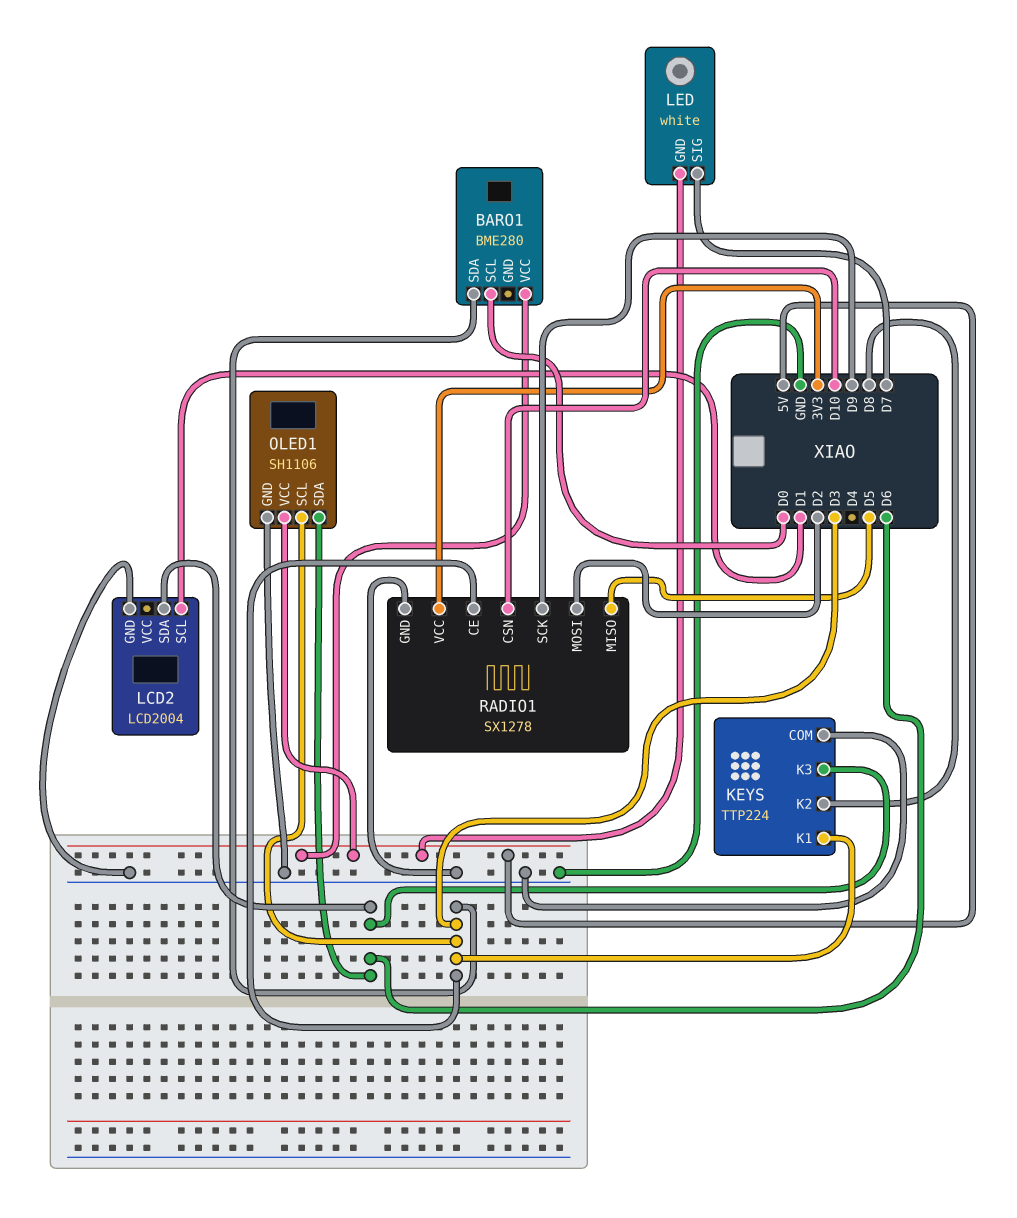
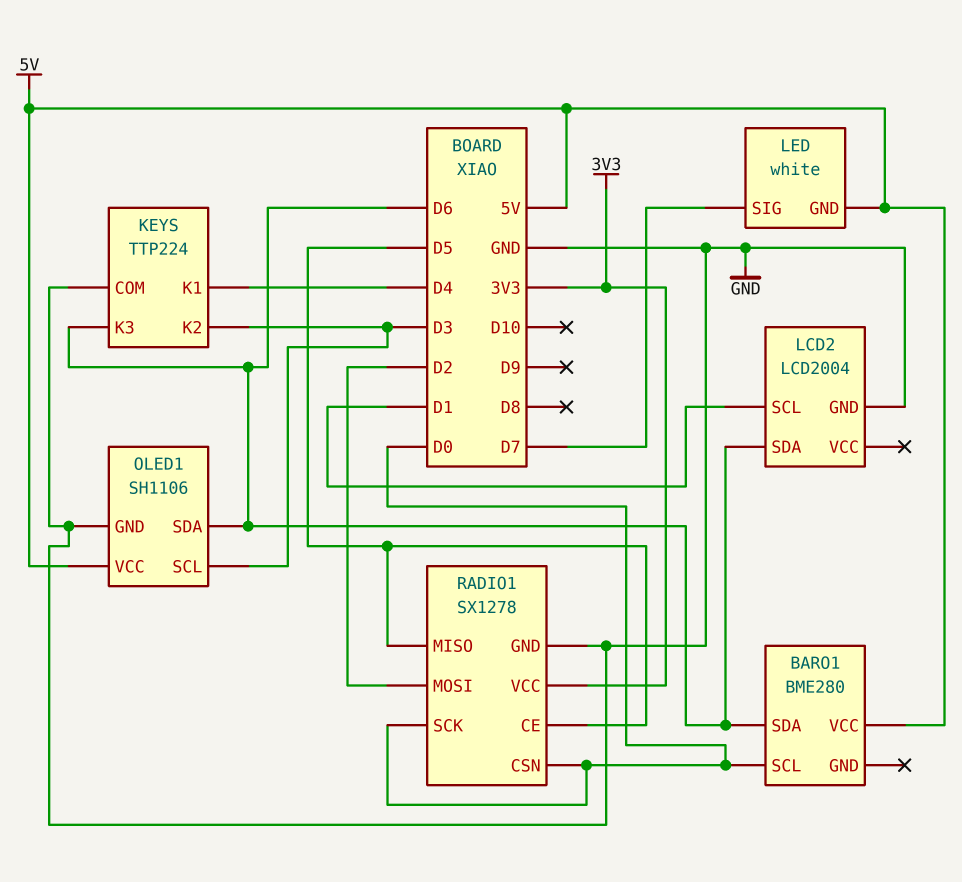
BARO1 pin SDA: D3 -> D6
KEYS pin K1: D3 -> D4
KEYS pin K2: D8 -> D3
RADIO1 pin CE: D3 -> D5
RADIO1 pin CSN: D10 -> D0
RADIO1 pin SCK: D9 -> D0

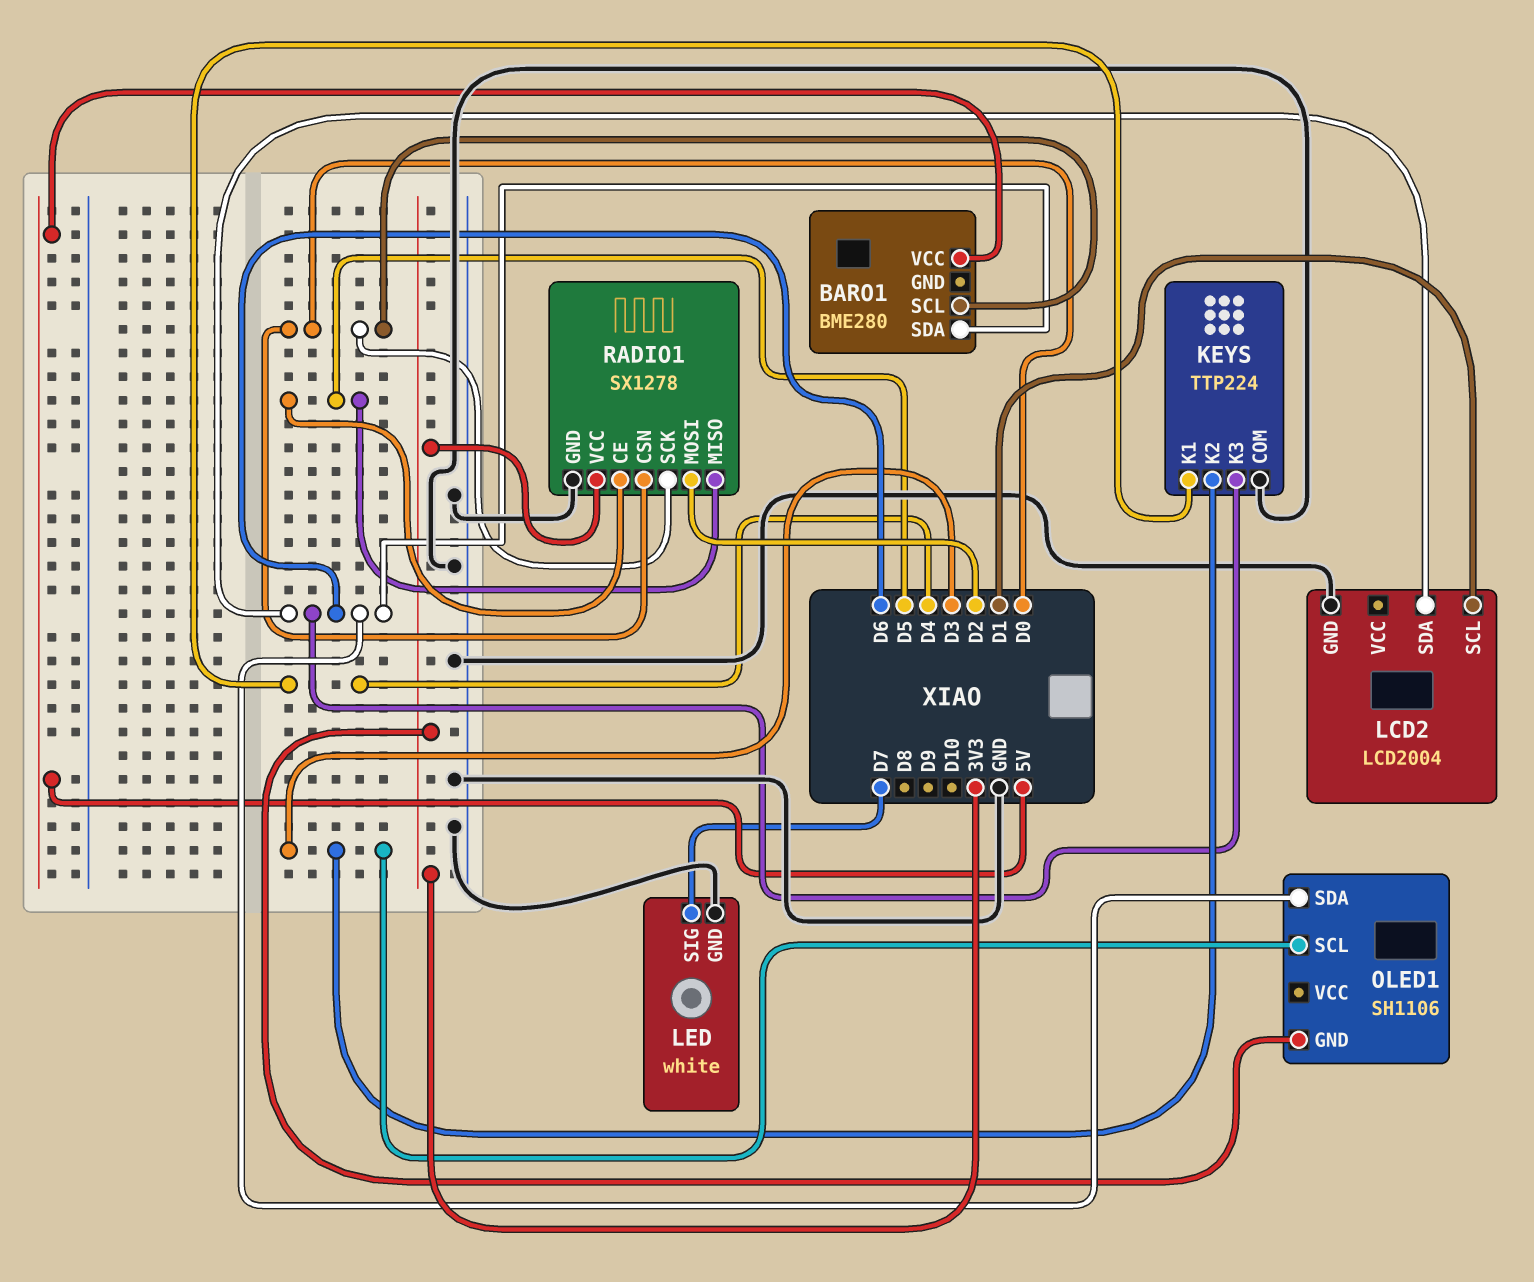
LED pin GND: 5V -> GND
OLED1 pin GND: GND -> 3V3
OLED1 pin VCC: 5V -> none

